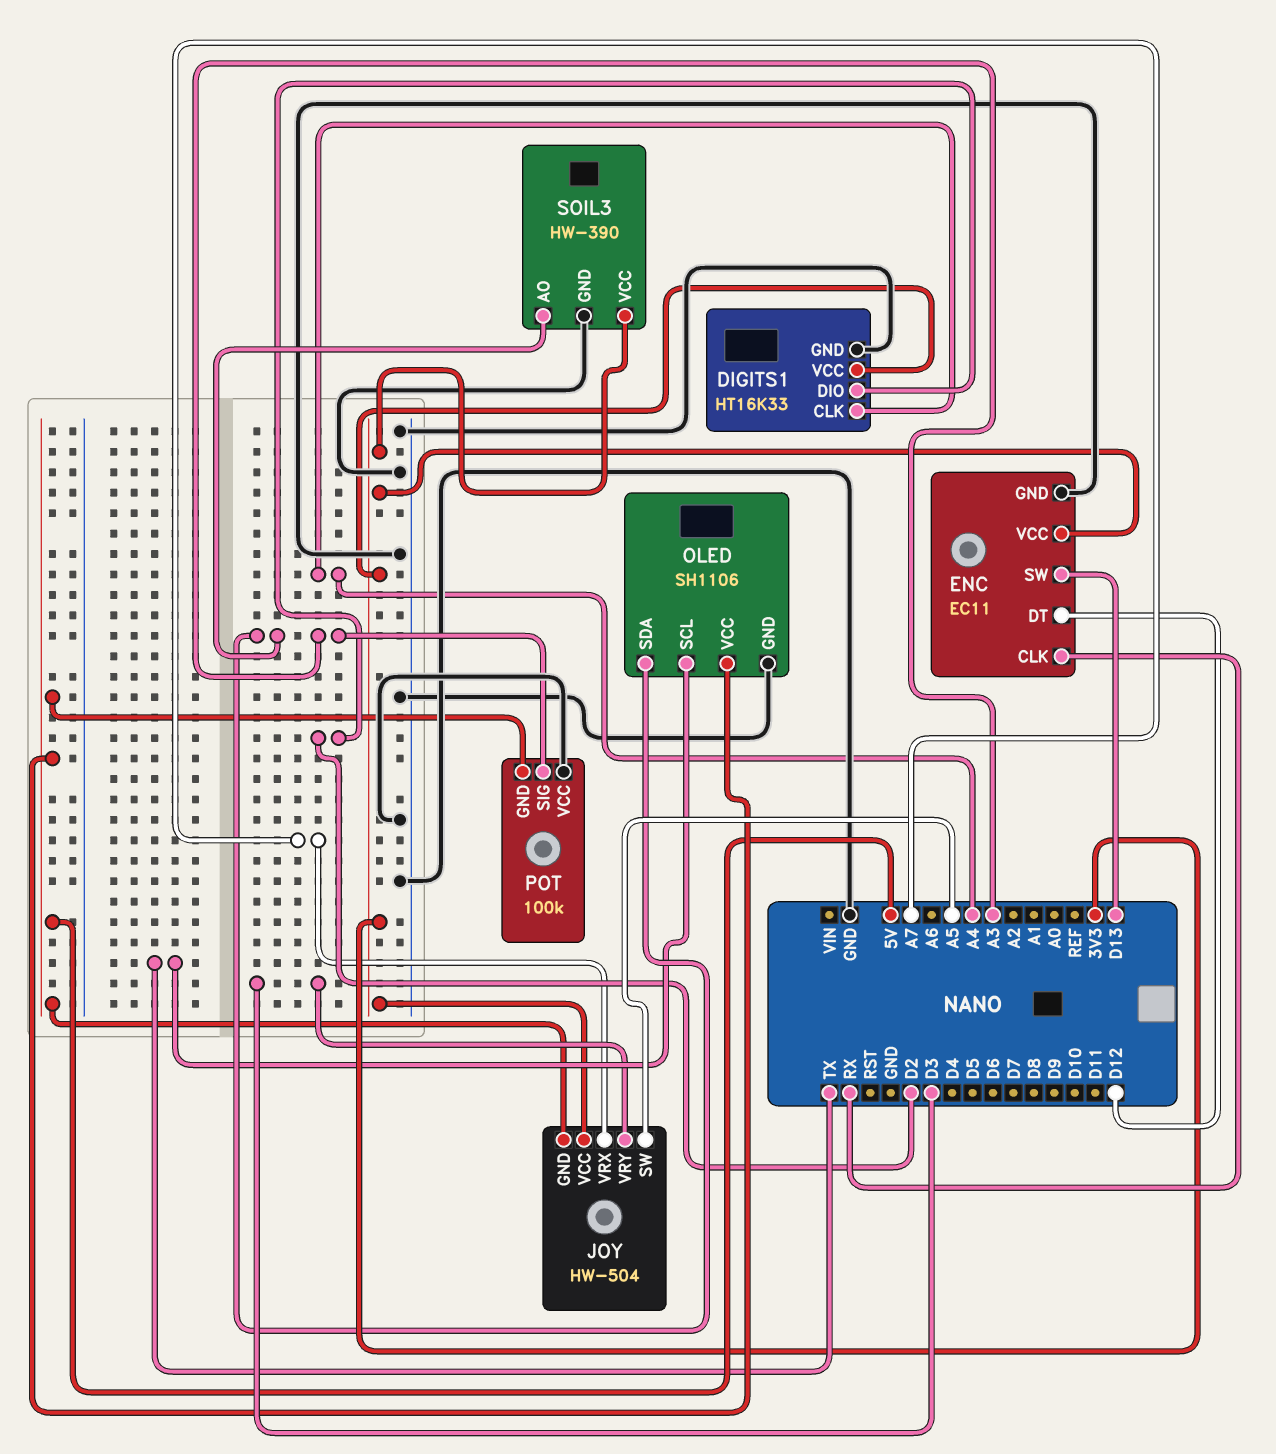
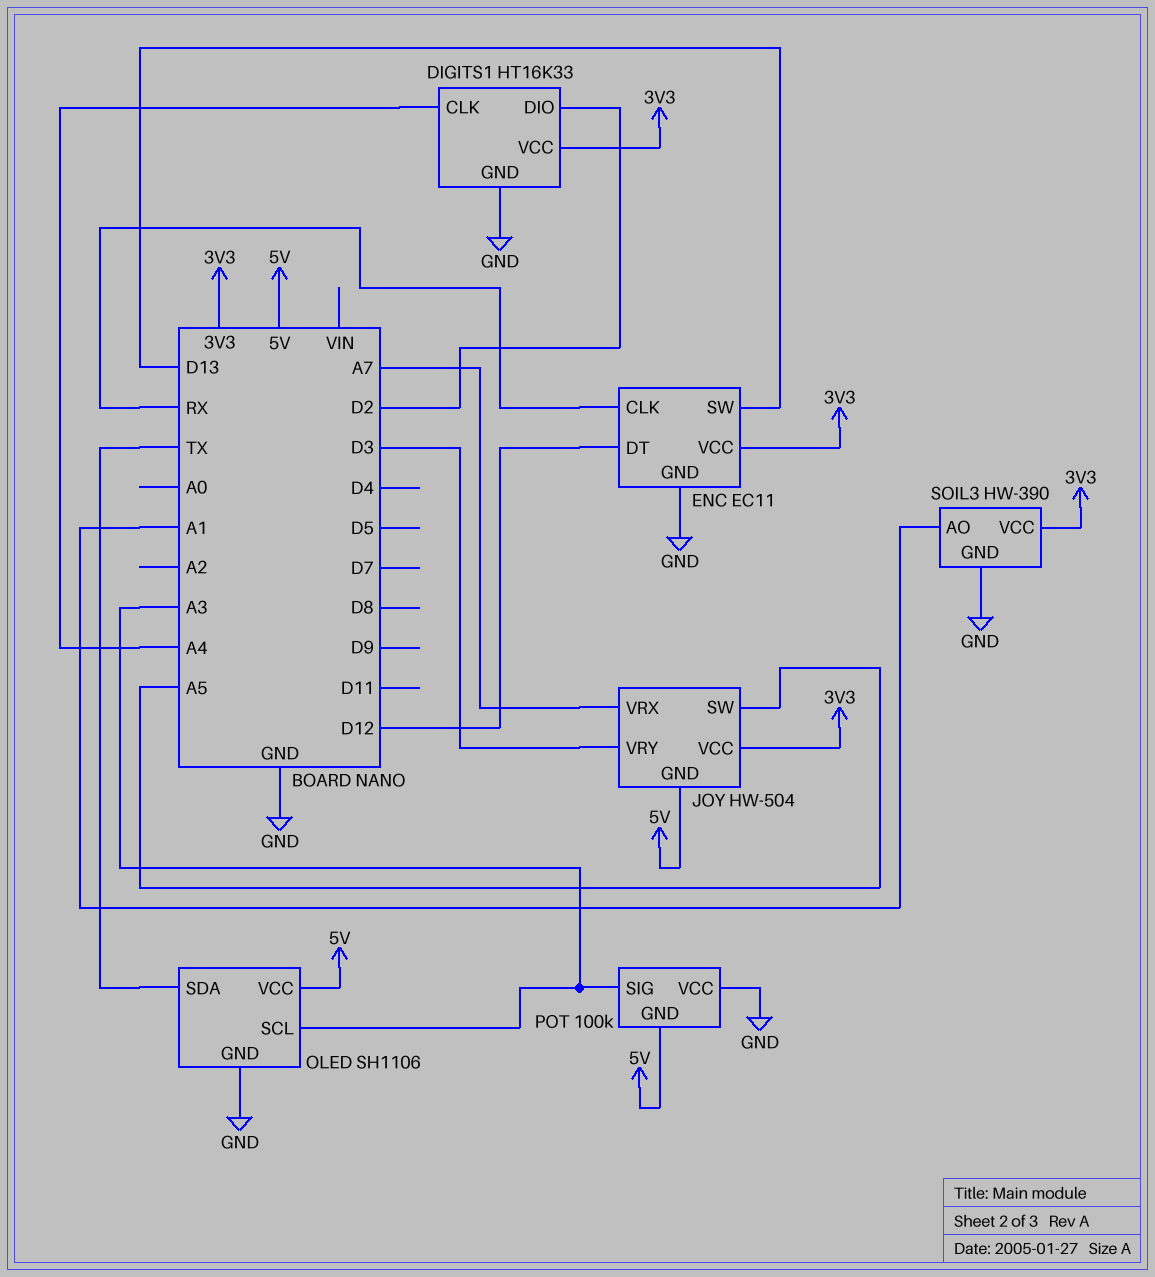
OLED pin SCL: TX -> A3
OLED pin SDA: A3 -> TX
SOIL3 pin AO: A3 -> A1

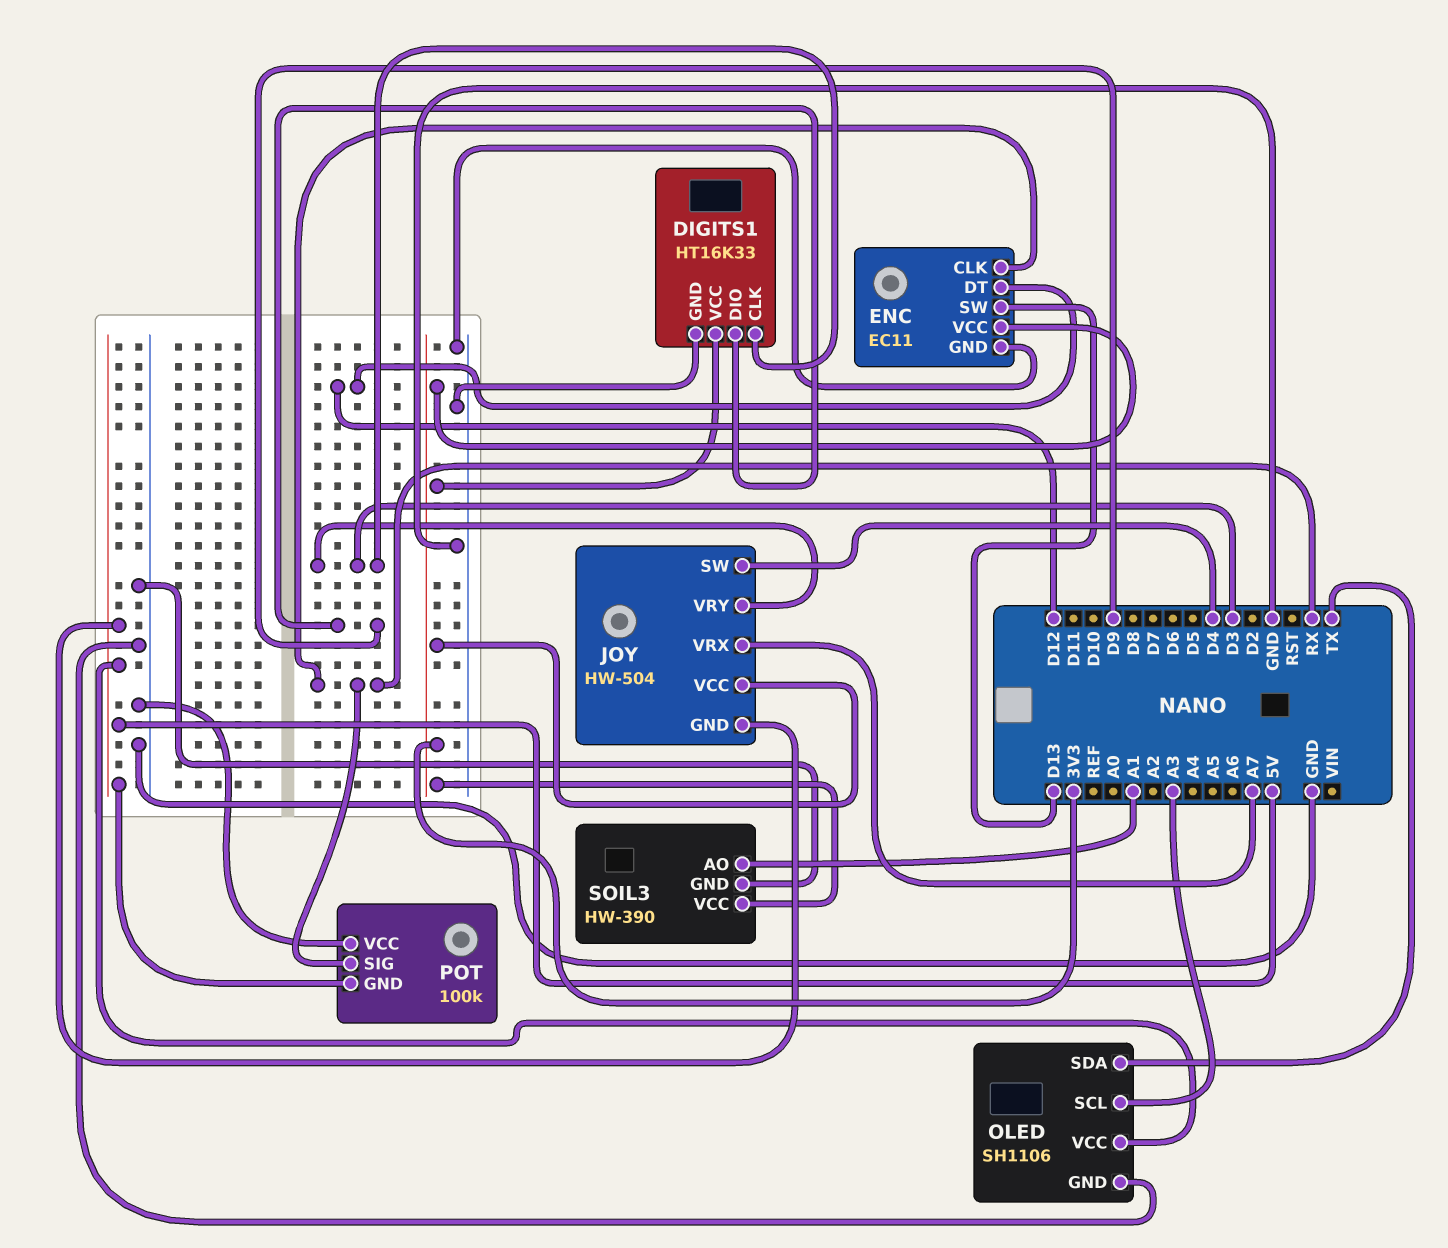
DIGITS1 pin CLK: A4 -> D3
DIGITS1 pin DIO: D2 -> D9
JOY pin SW: A5 -> D4
POT pin SIG: A3 -> RX

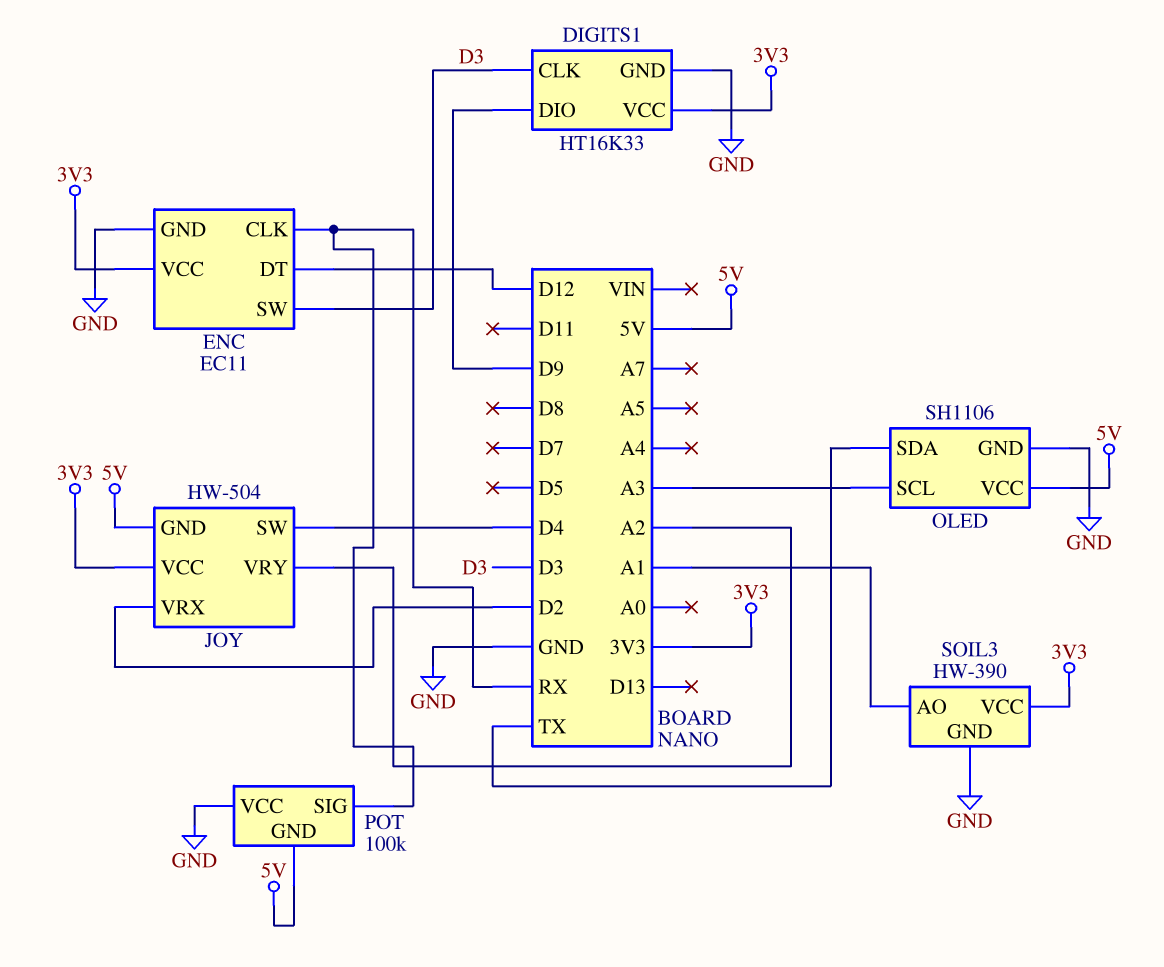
ENC pin SW: D13 -> D3
JOY pin VRX: A7 -> D2
JOY pin VRY: D3 -> A2

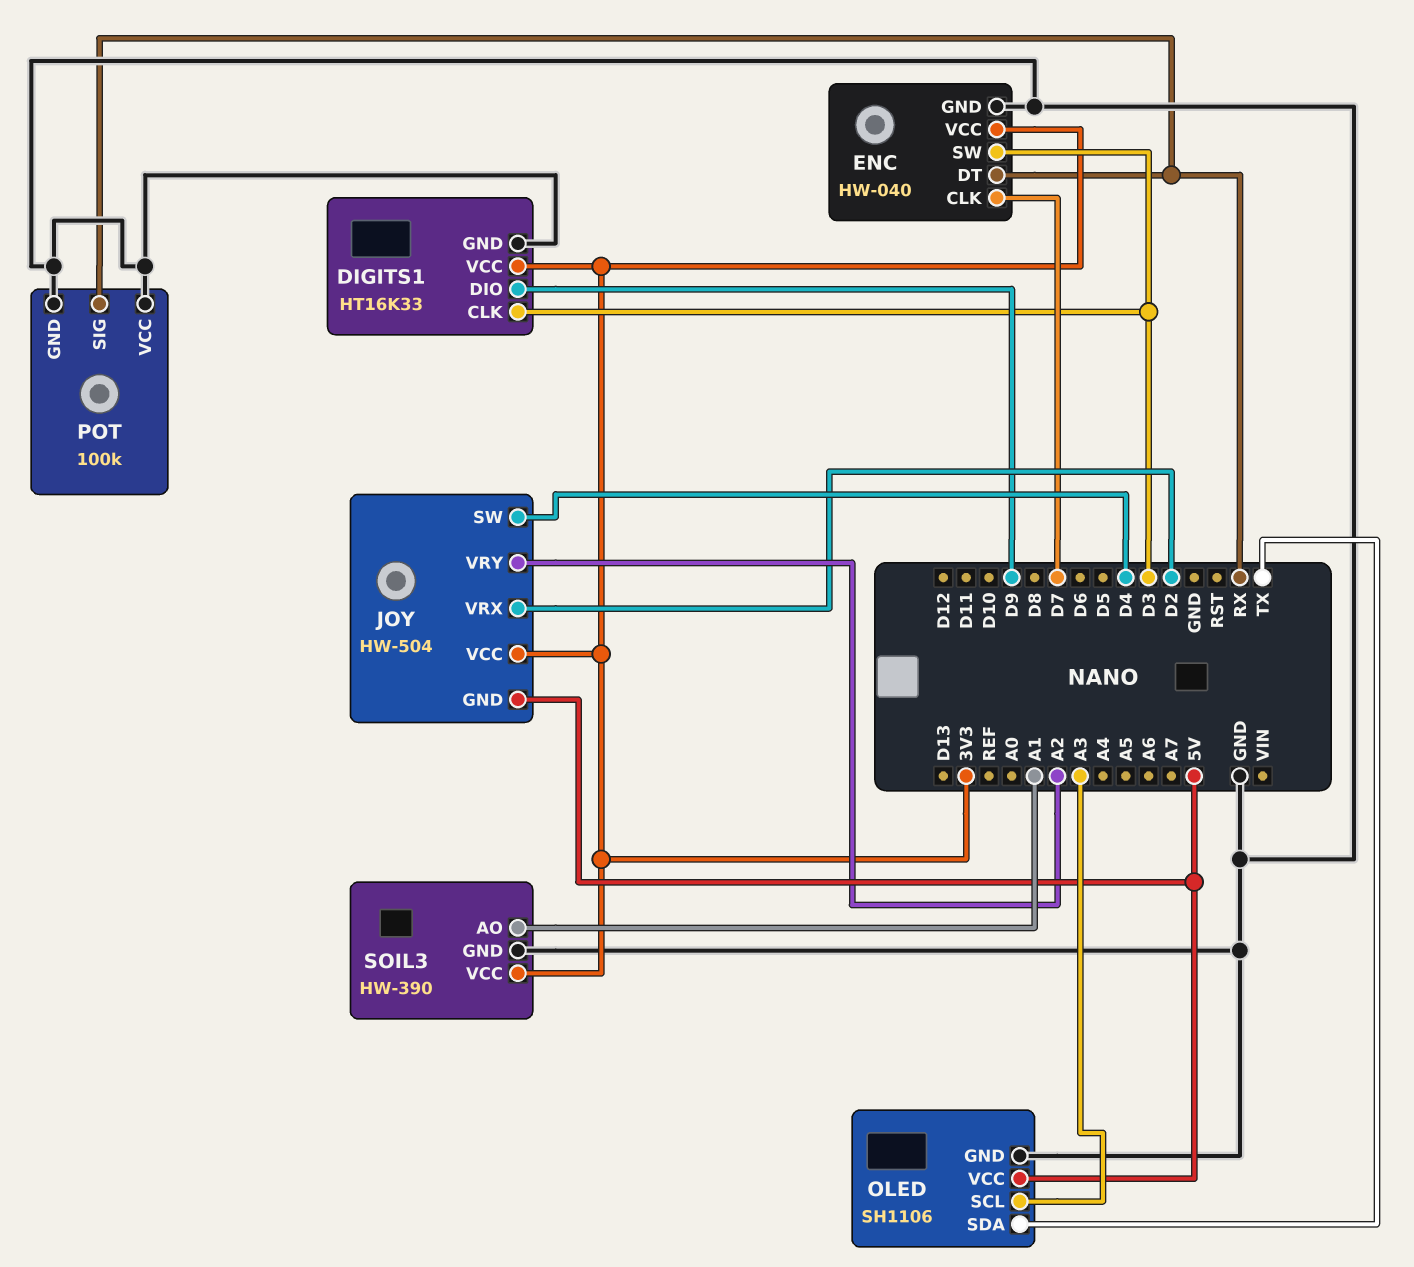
ENC: EC11 -> HW-040
ENC pin CLK: RX -> D7
ENC pin DT: D12 -> RX
POT pin GND: 5V -> GND

